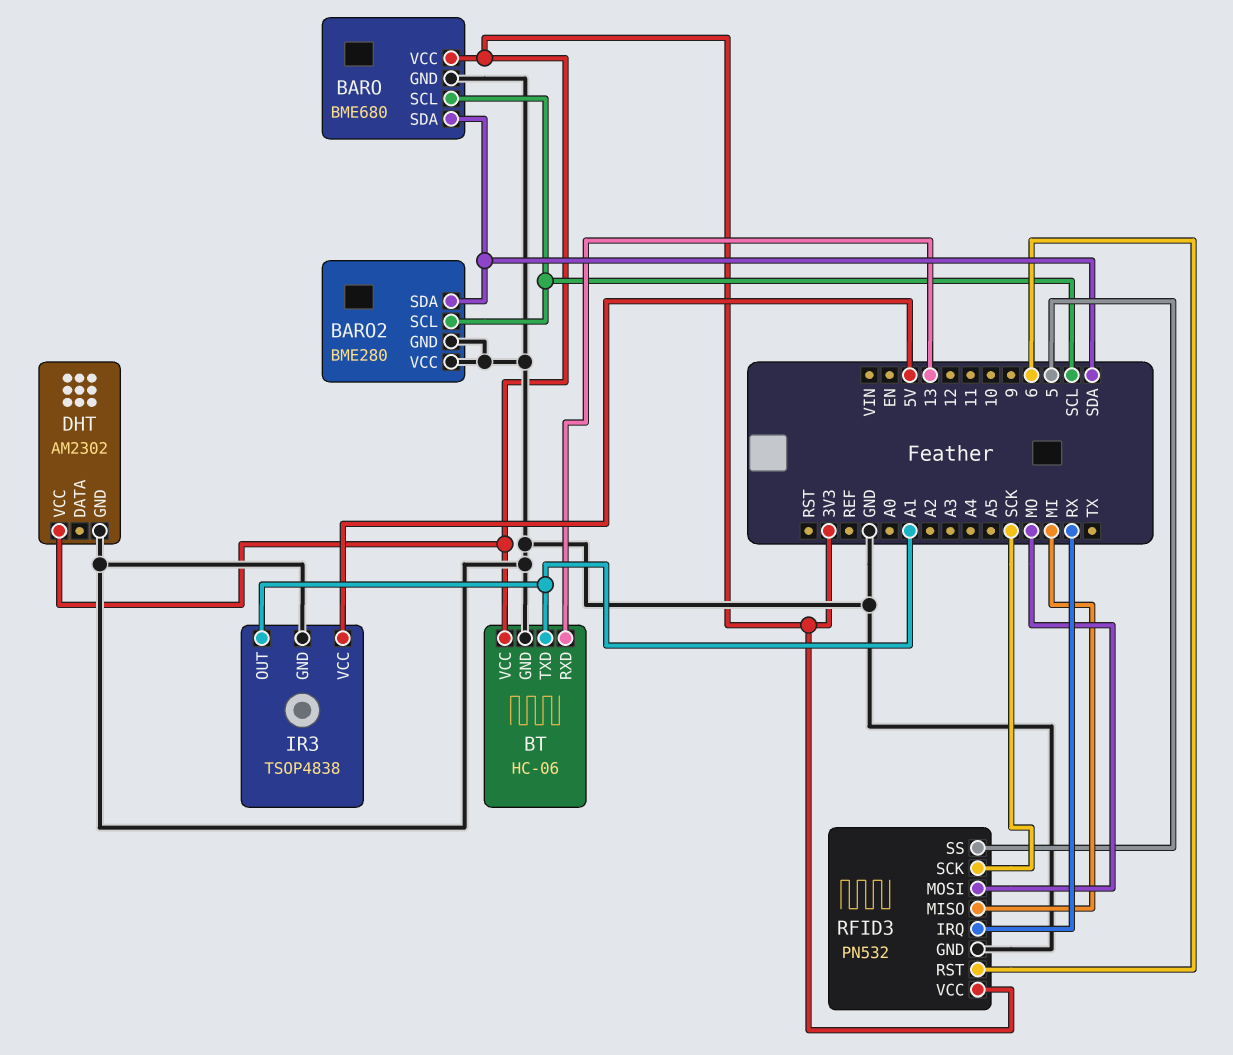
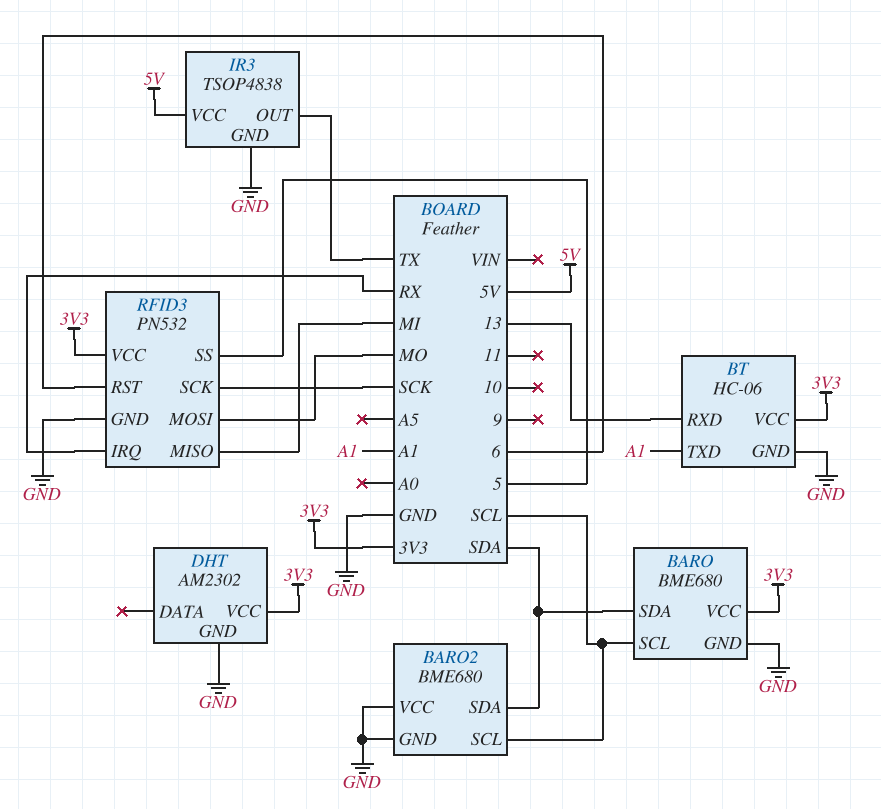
BARO2: BME280 -> BME680
IR3 pin OUT: A1 -> TX

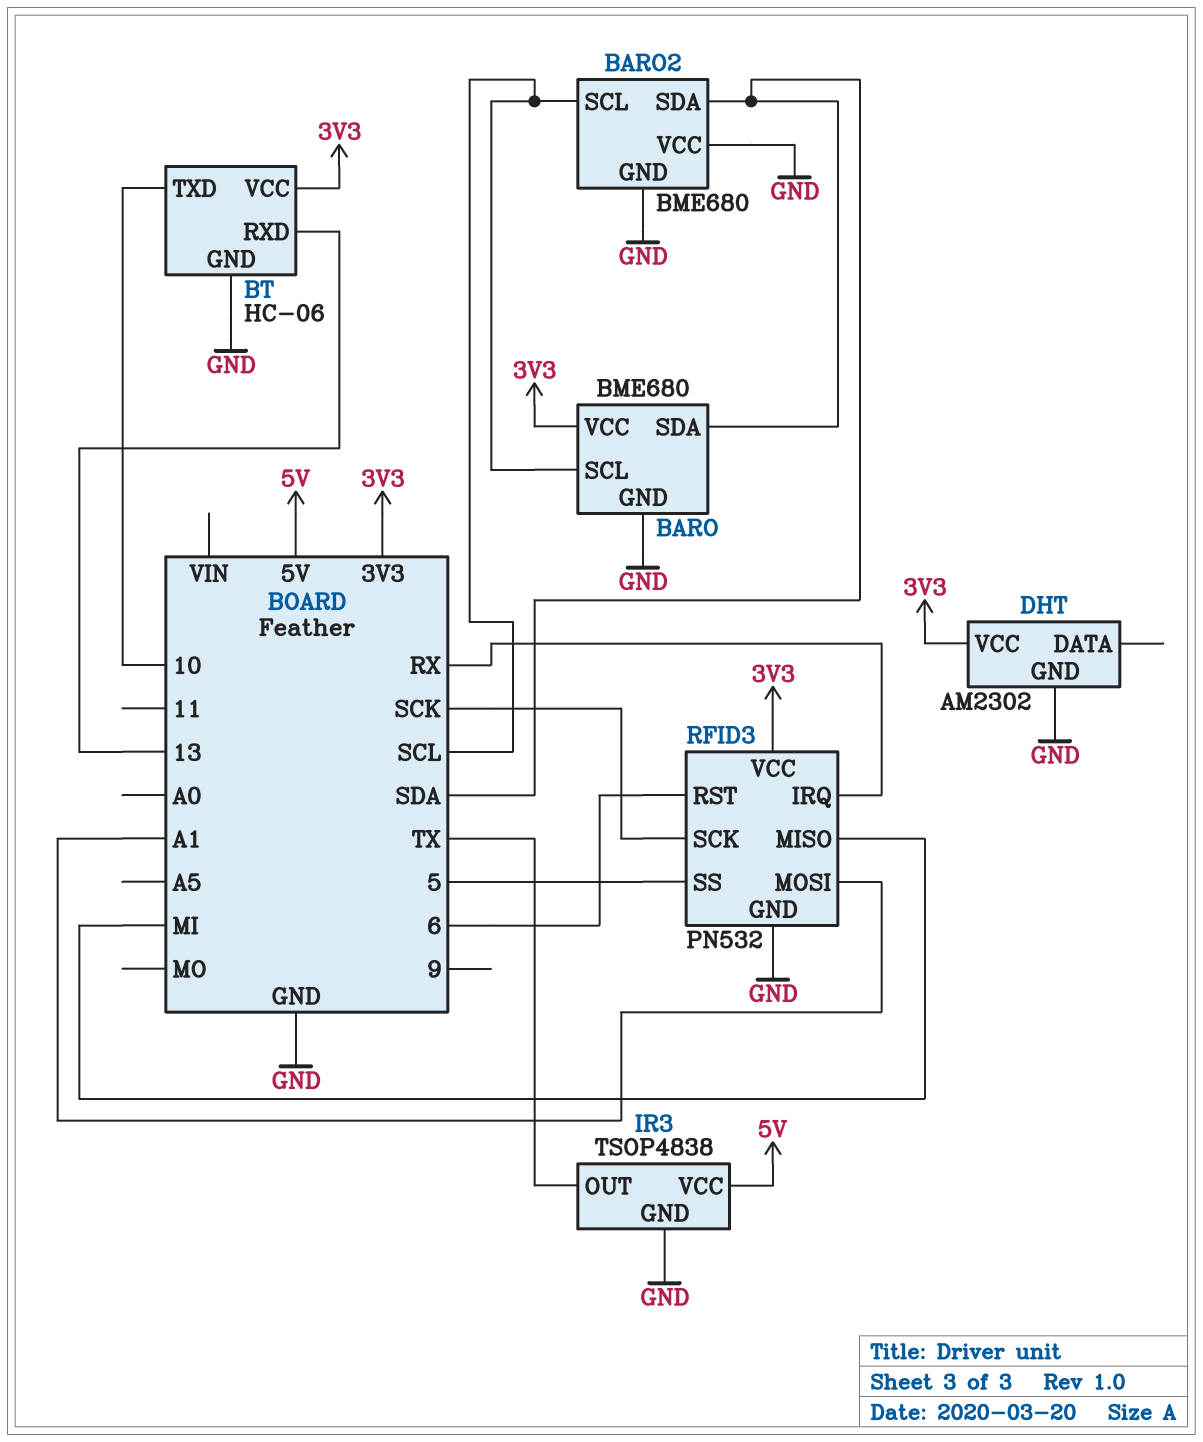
BT pin TXD: A1 -> 10
RFID3 pin MOSI: MO -> A1

